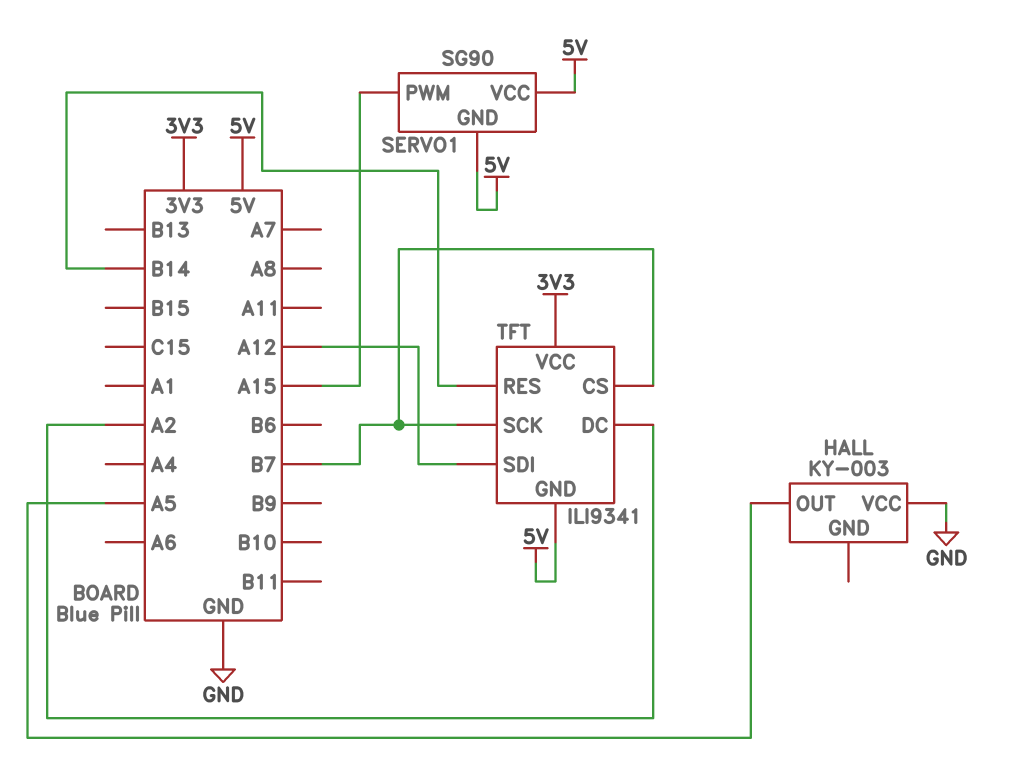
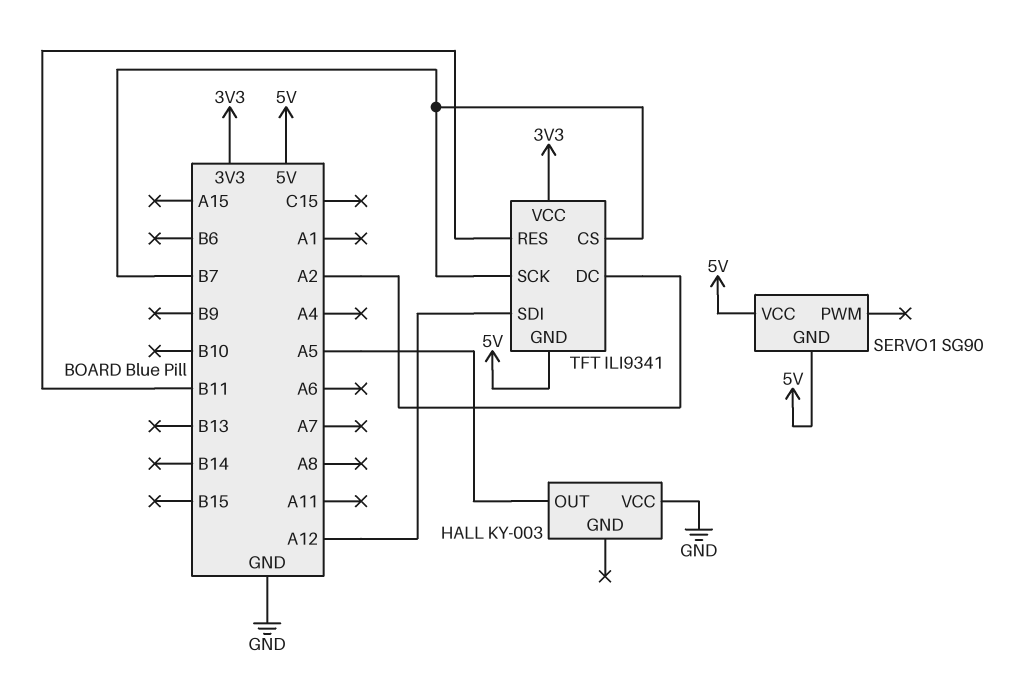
SERVO1 pin PWM: A15 -> none
TFT pin RES: B14 -> B11

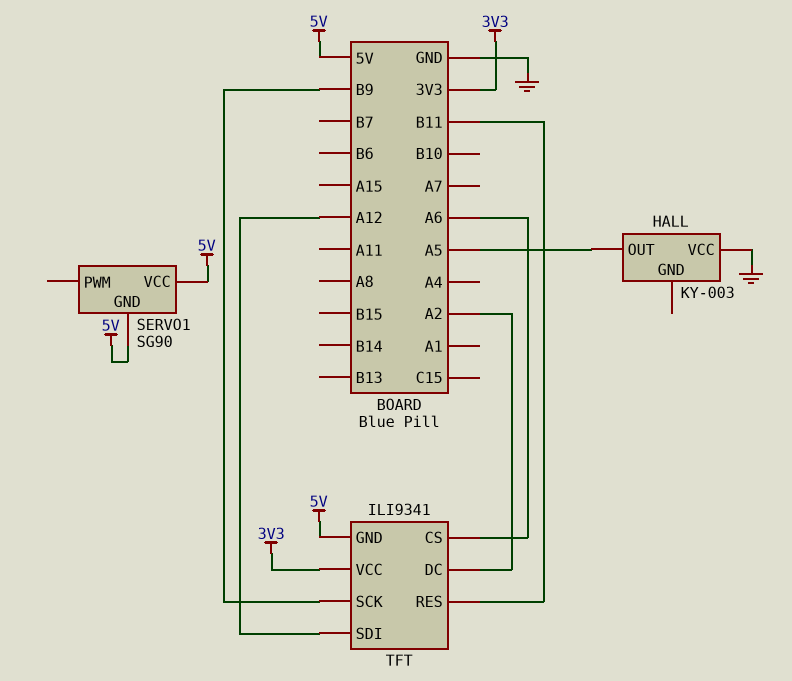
TFT pin CS: B7 -> A6
TFT pin SCK: B7 -> B9

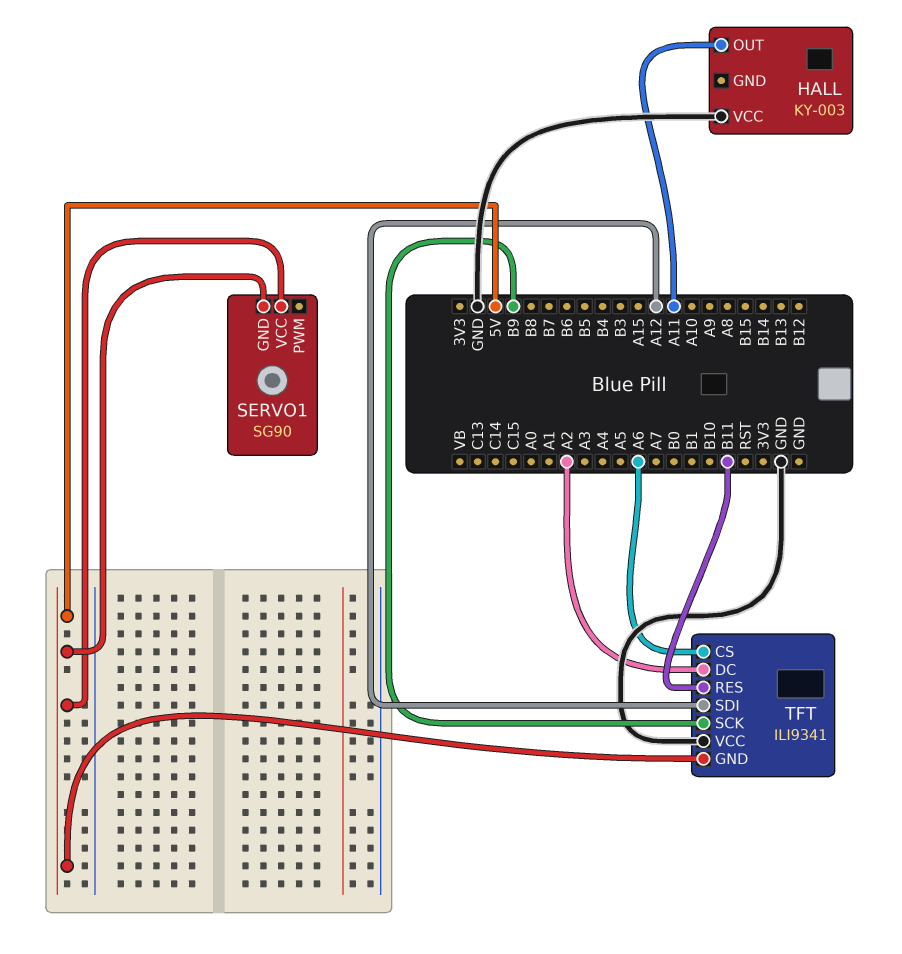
HALL pin OUT: A5 -> A11
TFT pin VCC: 3V3 -> GND

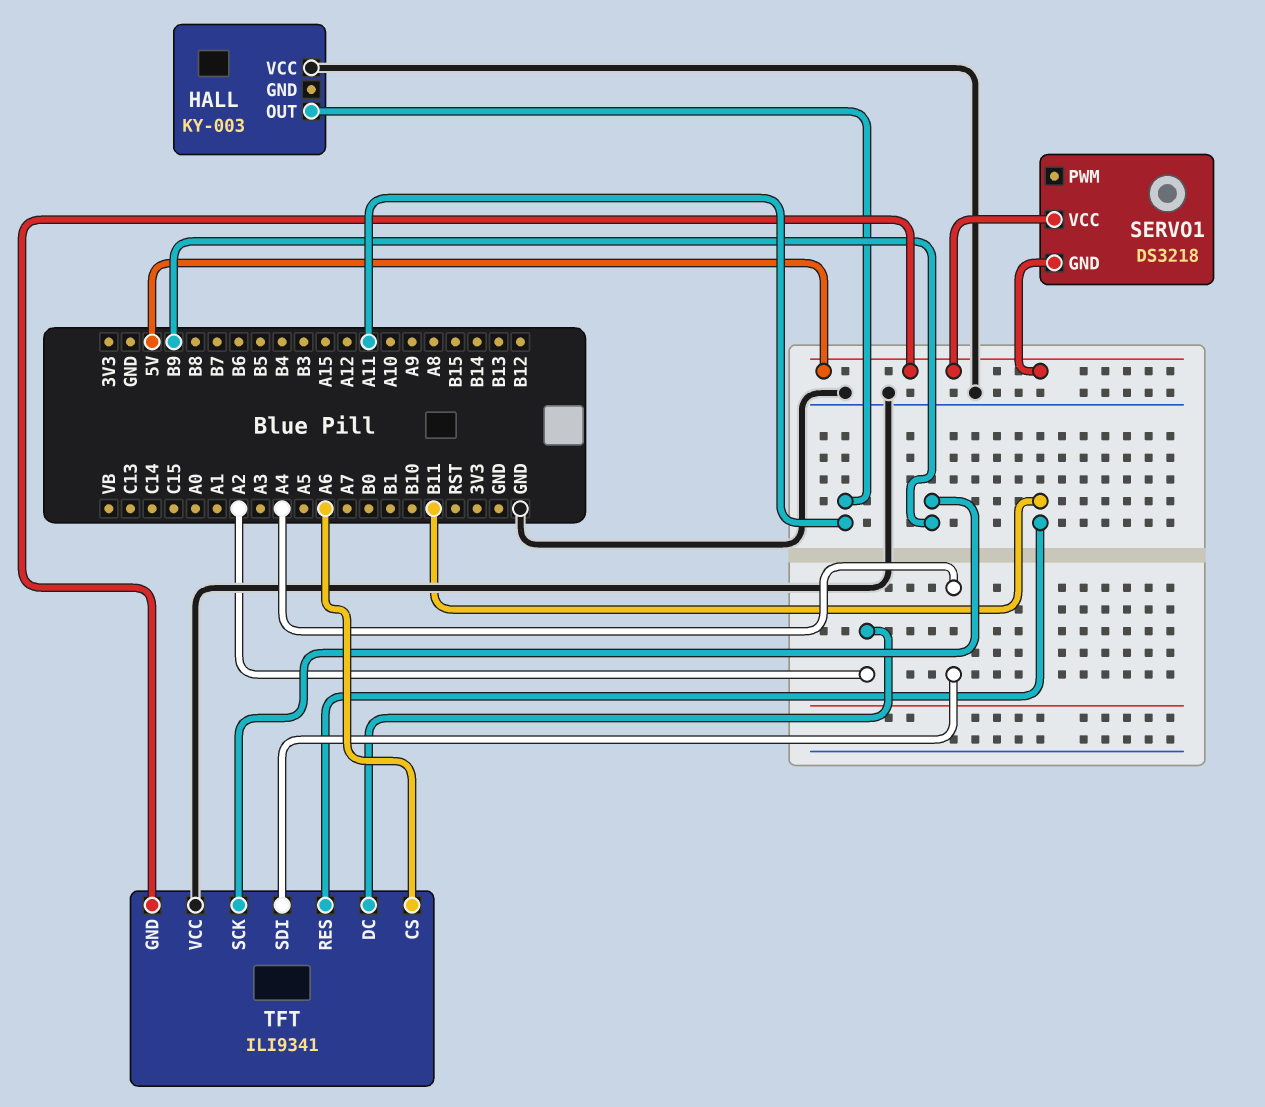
SERVO1: SG90 -> DS3218
TFT pin SDI: A12 -> A4

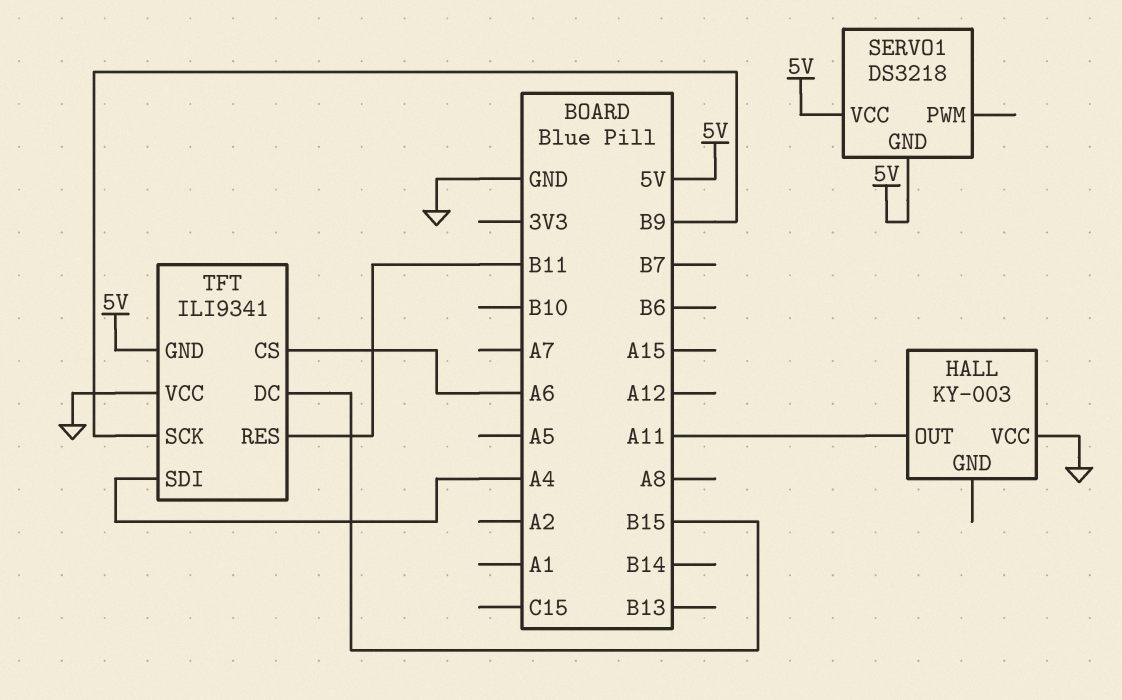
TFT pin DC: A2 -> B15

